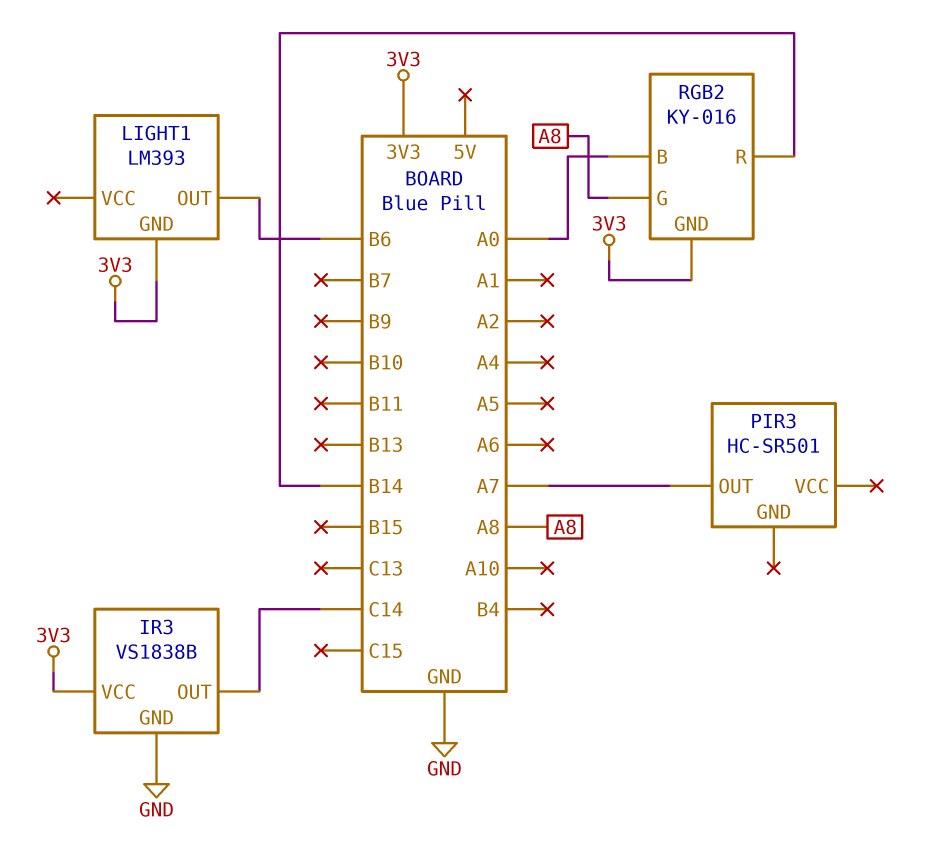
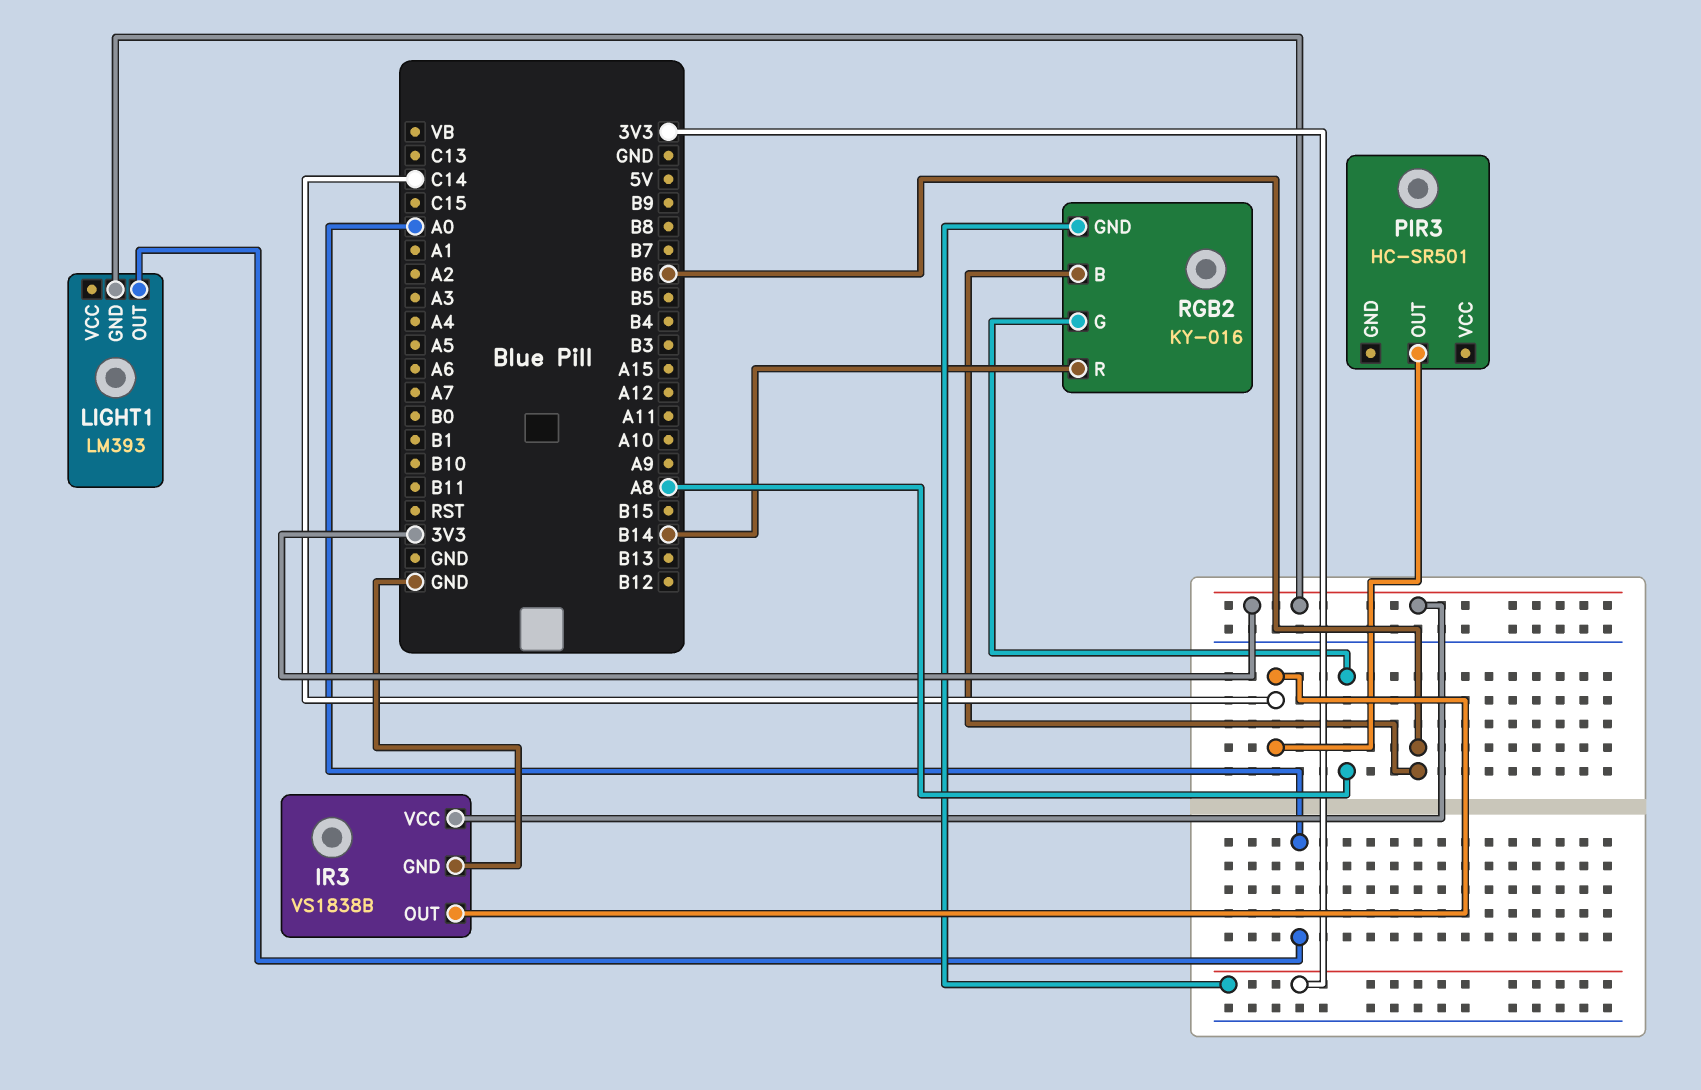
LIGHT1 pin OUT: B6 -> A0
PIR3 pin OUT: A7 -> C14
RGB2 pin B: A0 -> B6

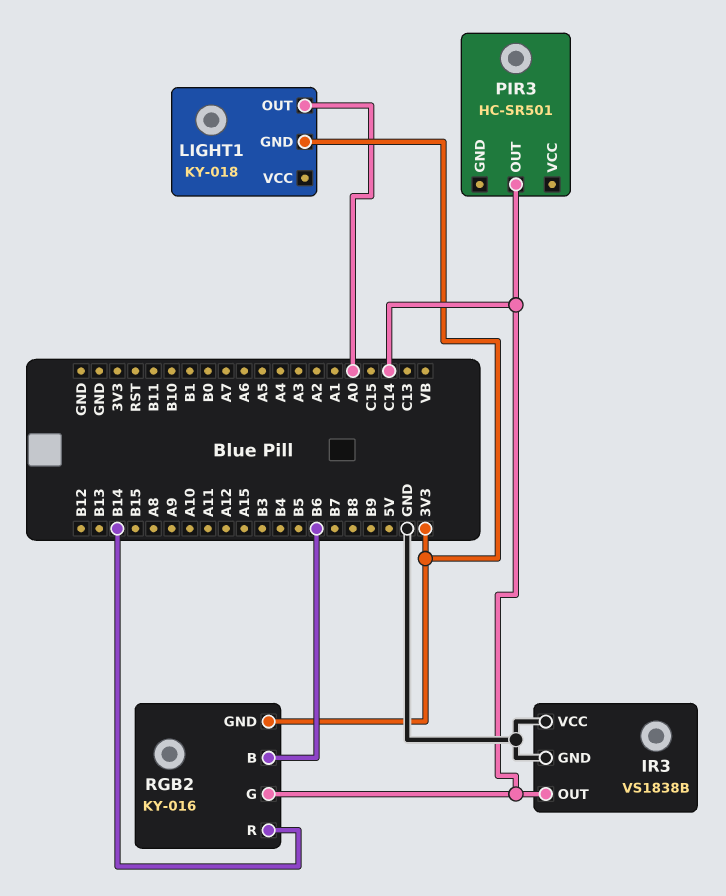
IR3 pin VCC: 3V3 -> GND
LIGHT1: LM393 -> KY-018
RGB2 pin G: A8 -> C14

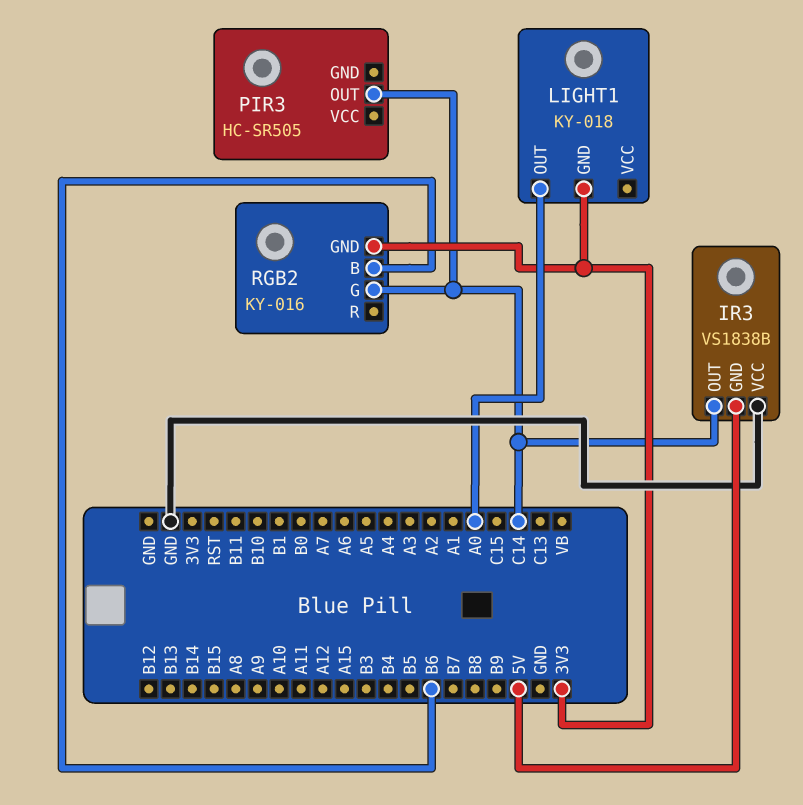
IR3 pin GND: GND -> 5V
PIR3: HC-SR501 -> HC-SR505
RGB2 pin R: B14 -> none

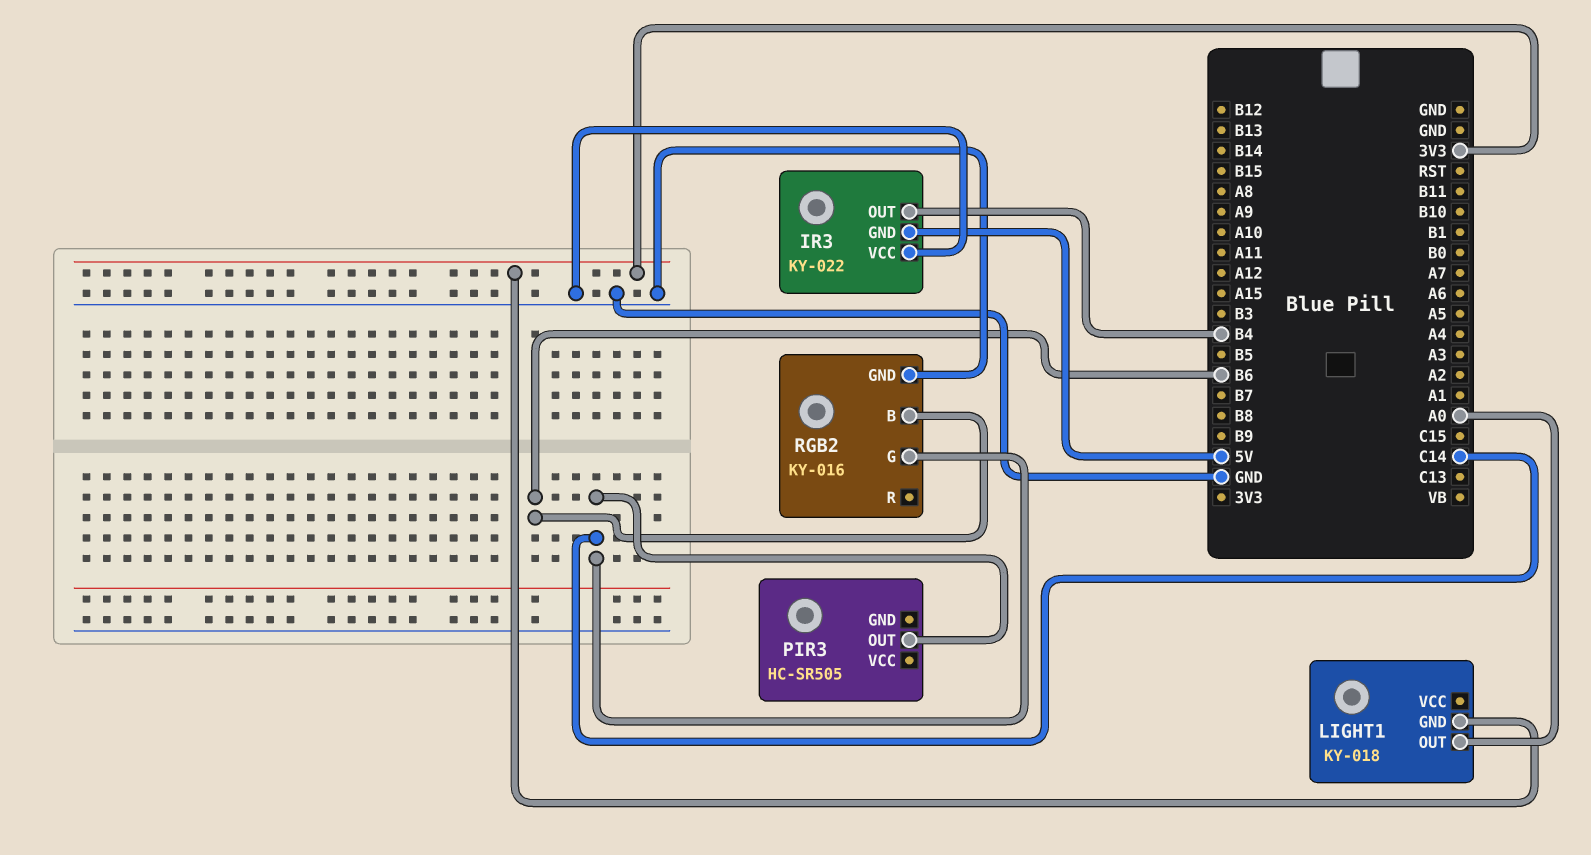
IR3: VS1838B -> KY-022
IR3 pin OUT: C14 -> B4
RGB2 pin GND: 3V3 -> GND

